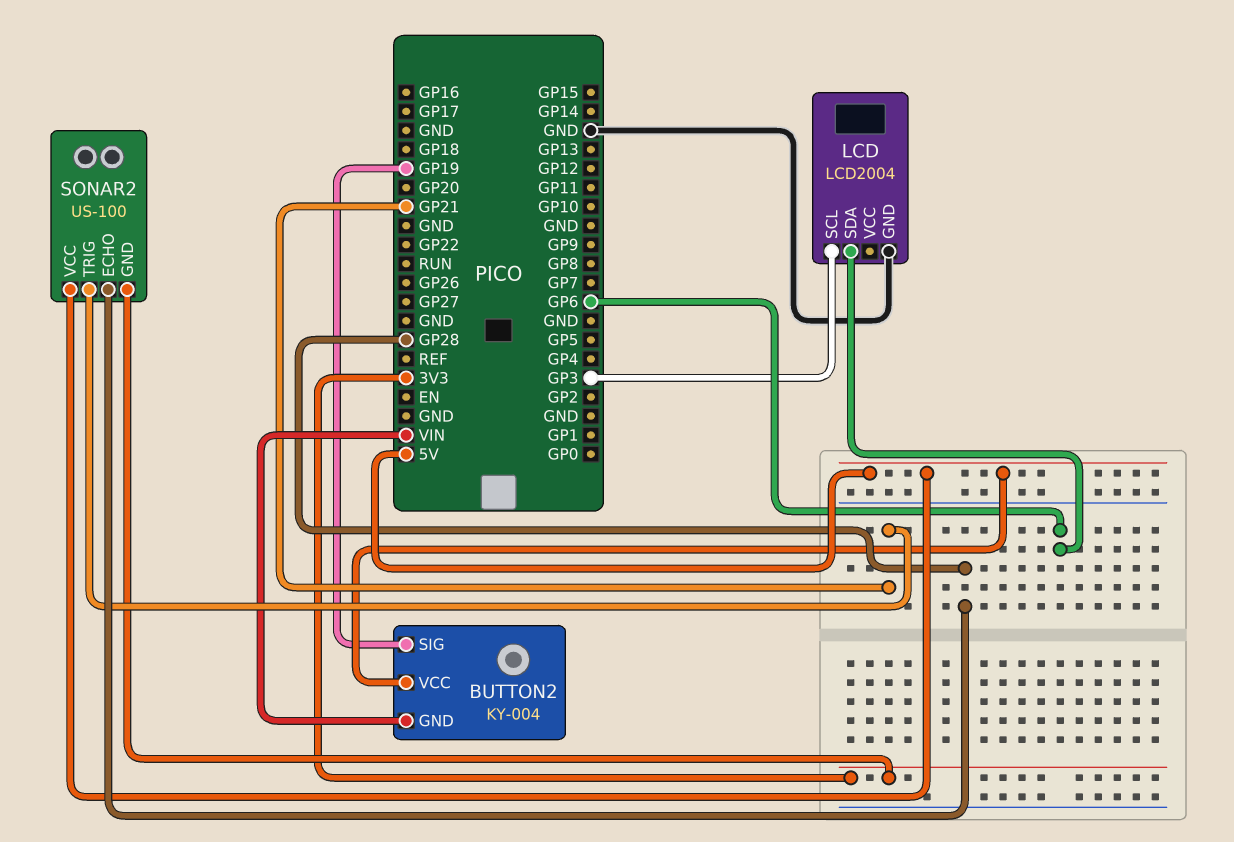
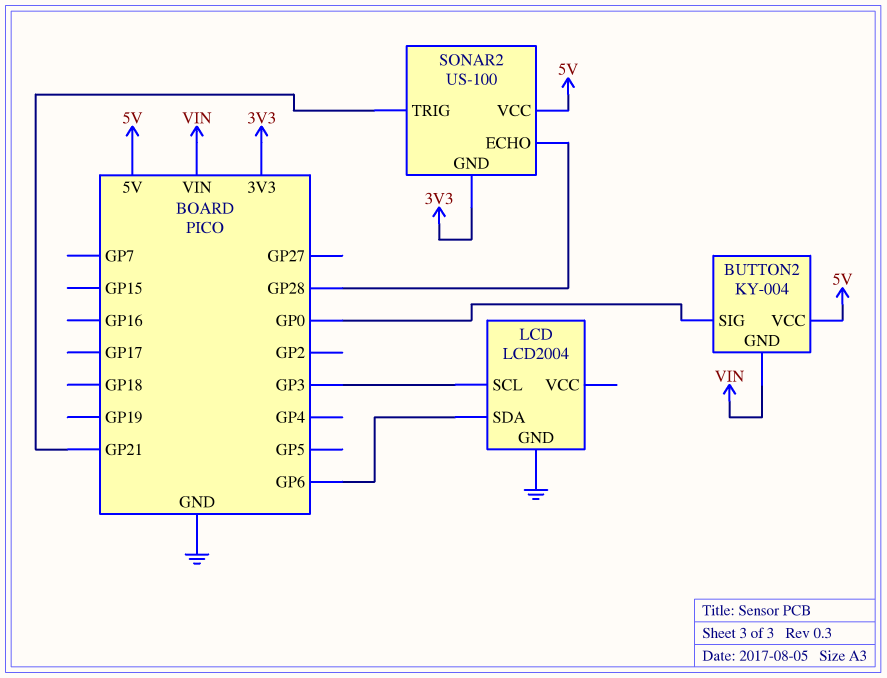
BUTTON2 pin SIG: GP19 -> GP0

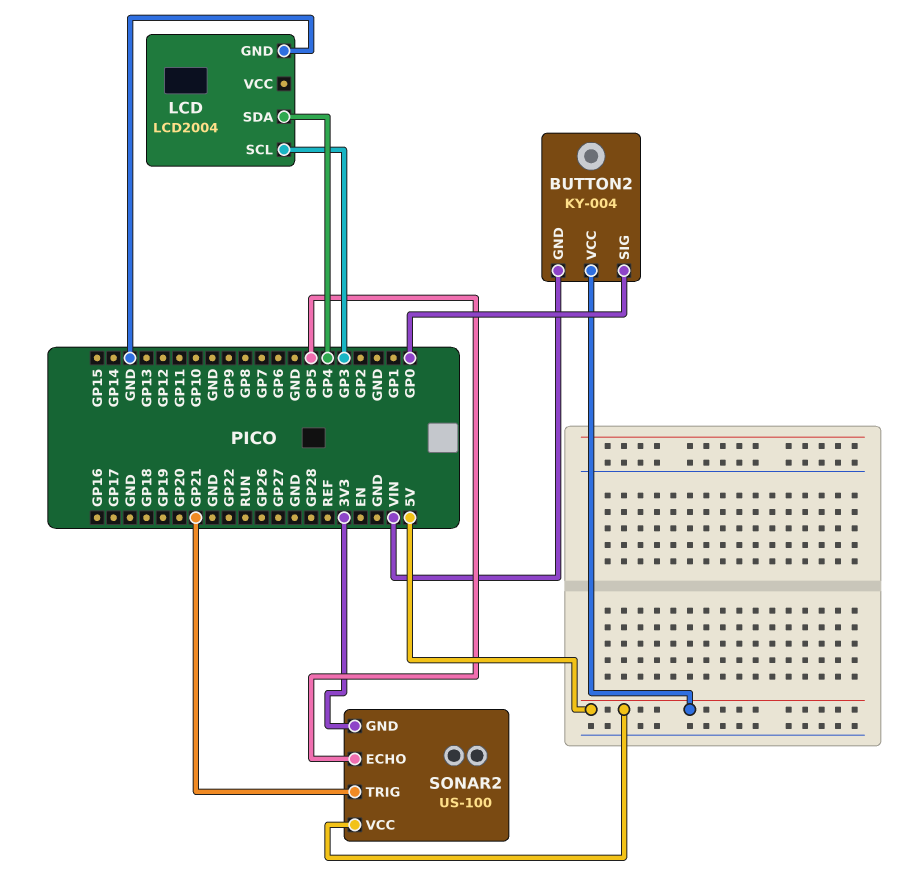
LCD pin SDA: GP6 -> GP4
SONAR2 pin ECHO: GP28 -> GP5

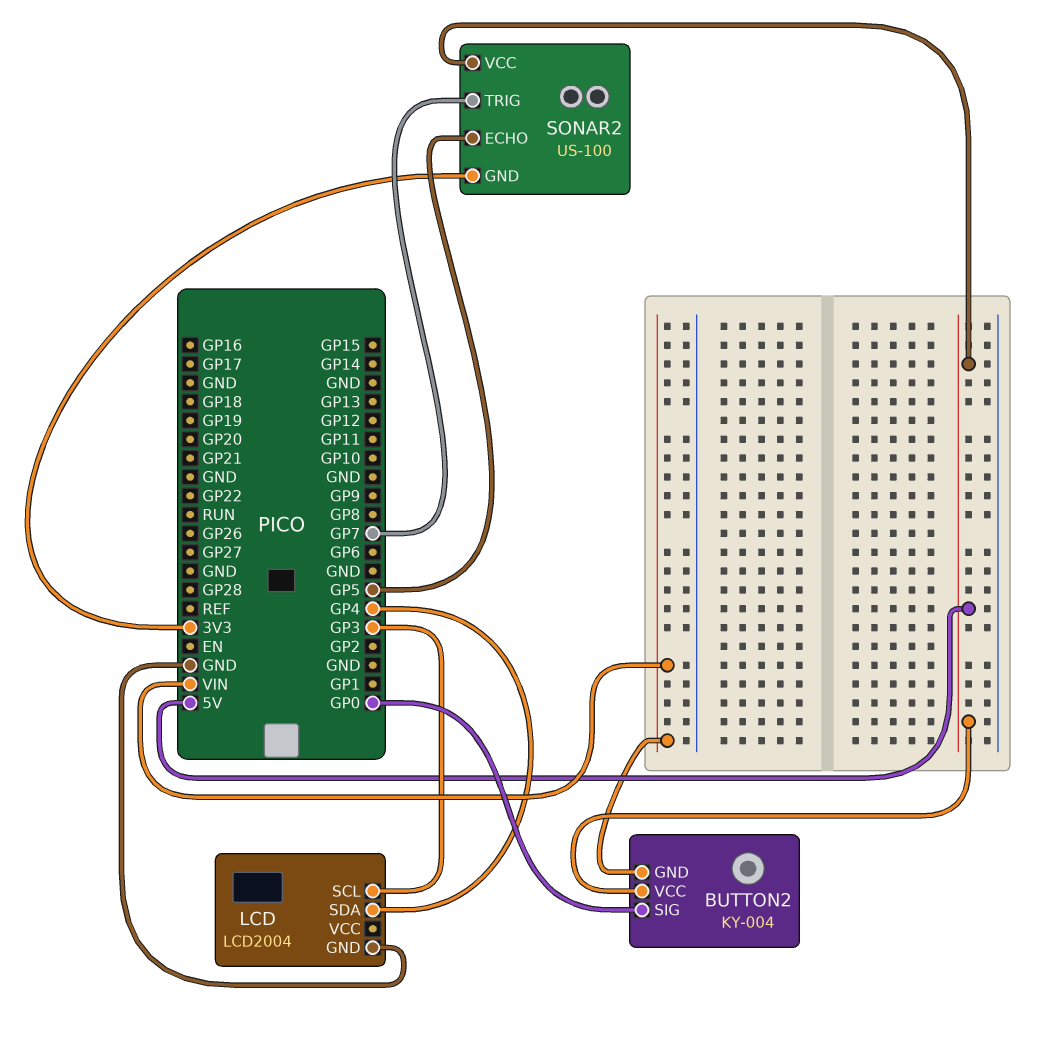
SONAR2 pin TRIG: GP21 -> GP7

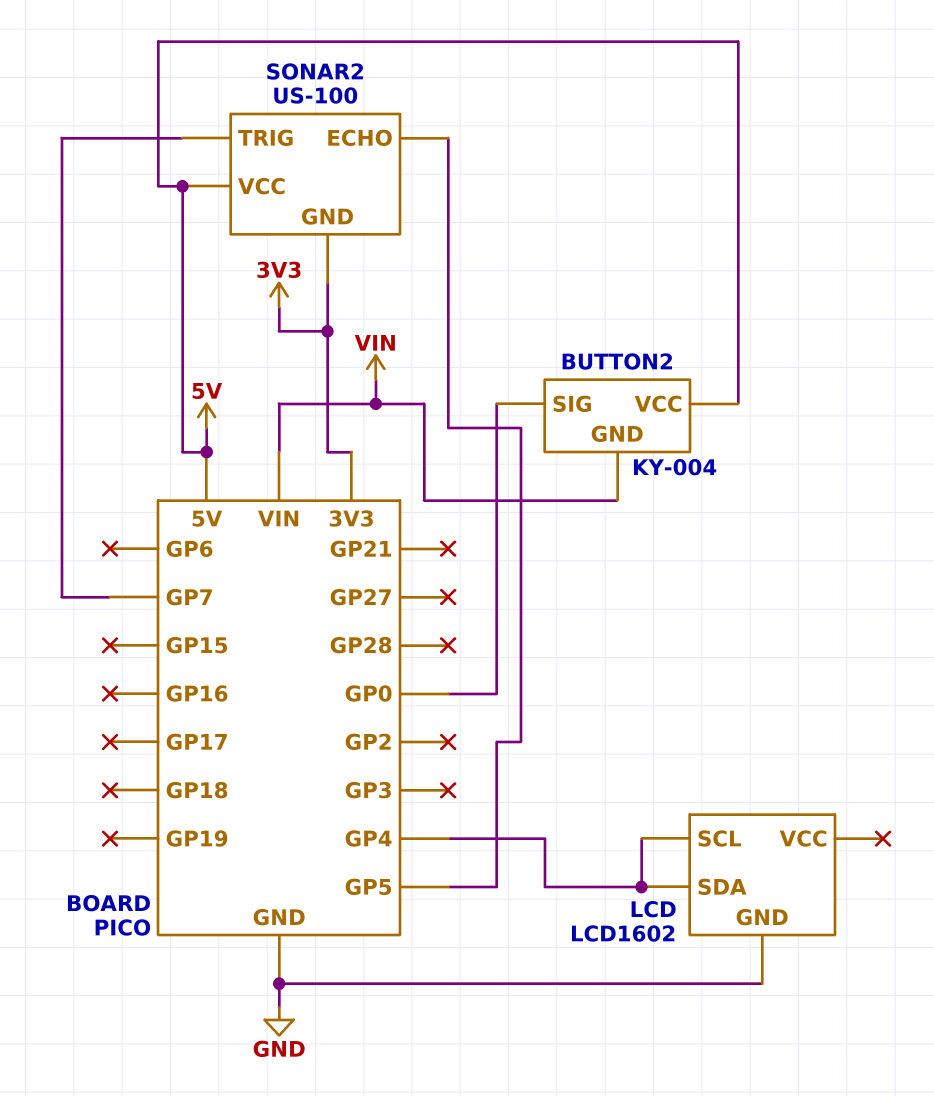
LCD: LCD2004 -> LCD1602
LCD pin SCL: GP3 -> GP4

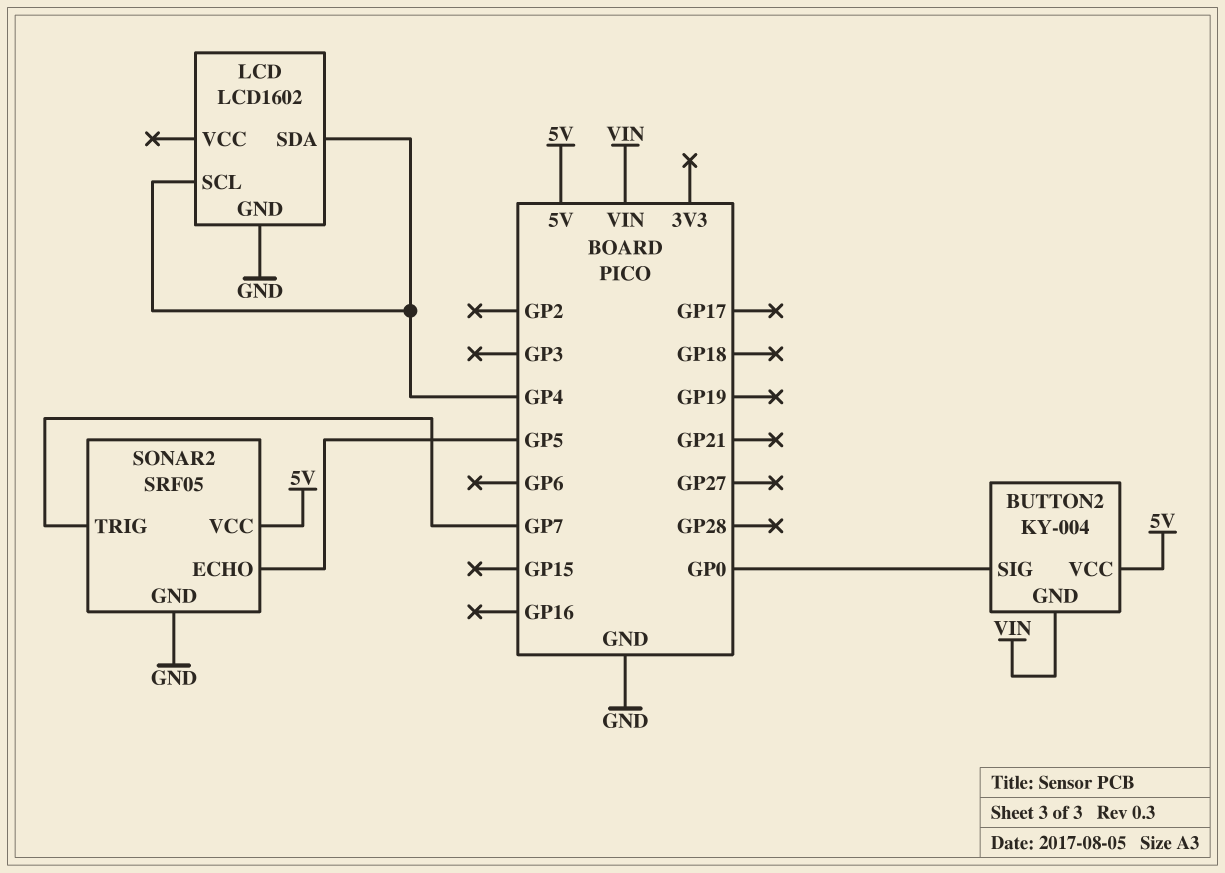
SONAR2: US-100 -> SRF05
SONAR2 pin GND: 3V3 -> GND

